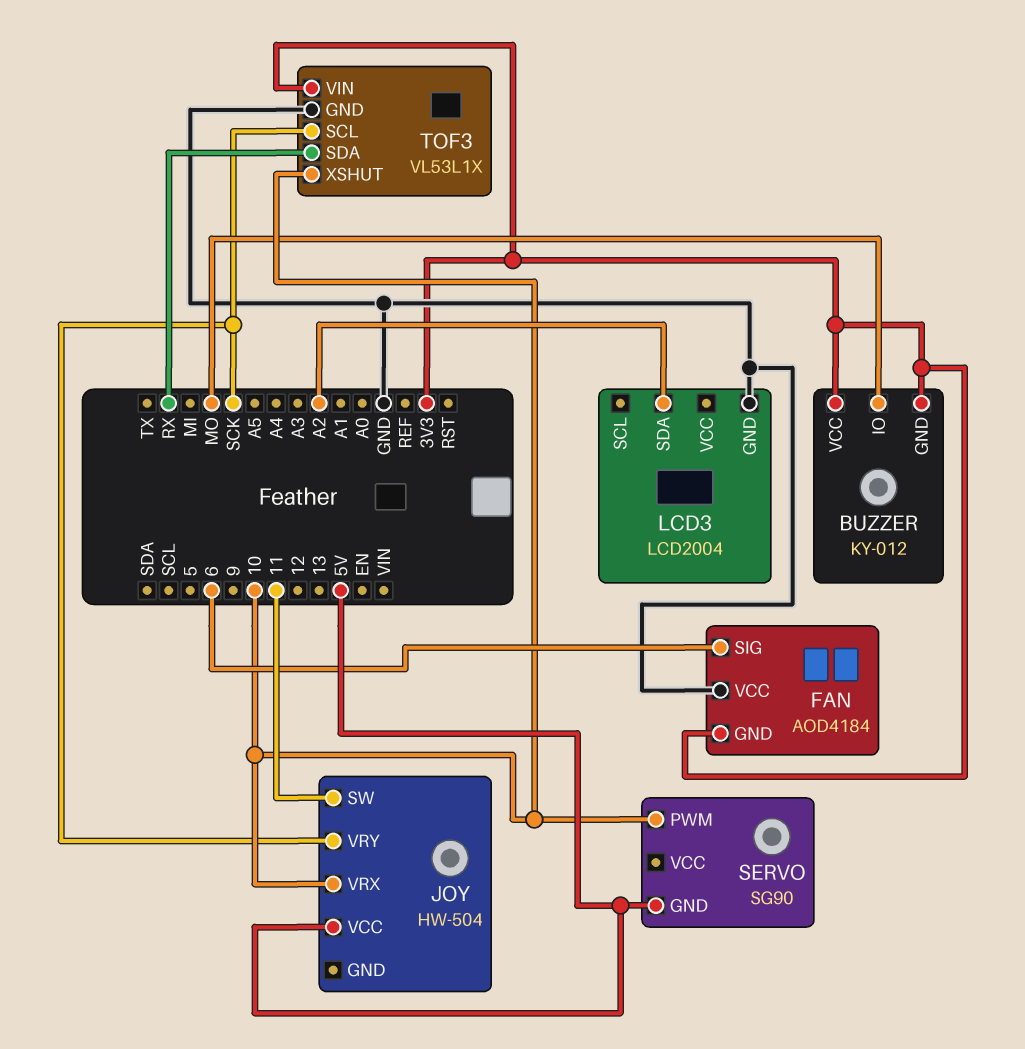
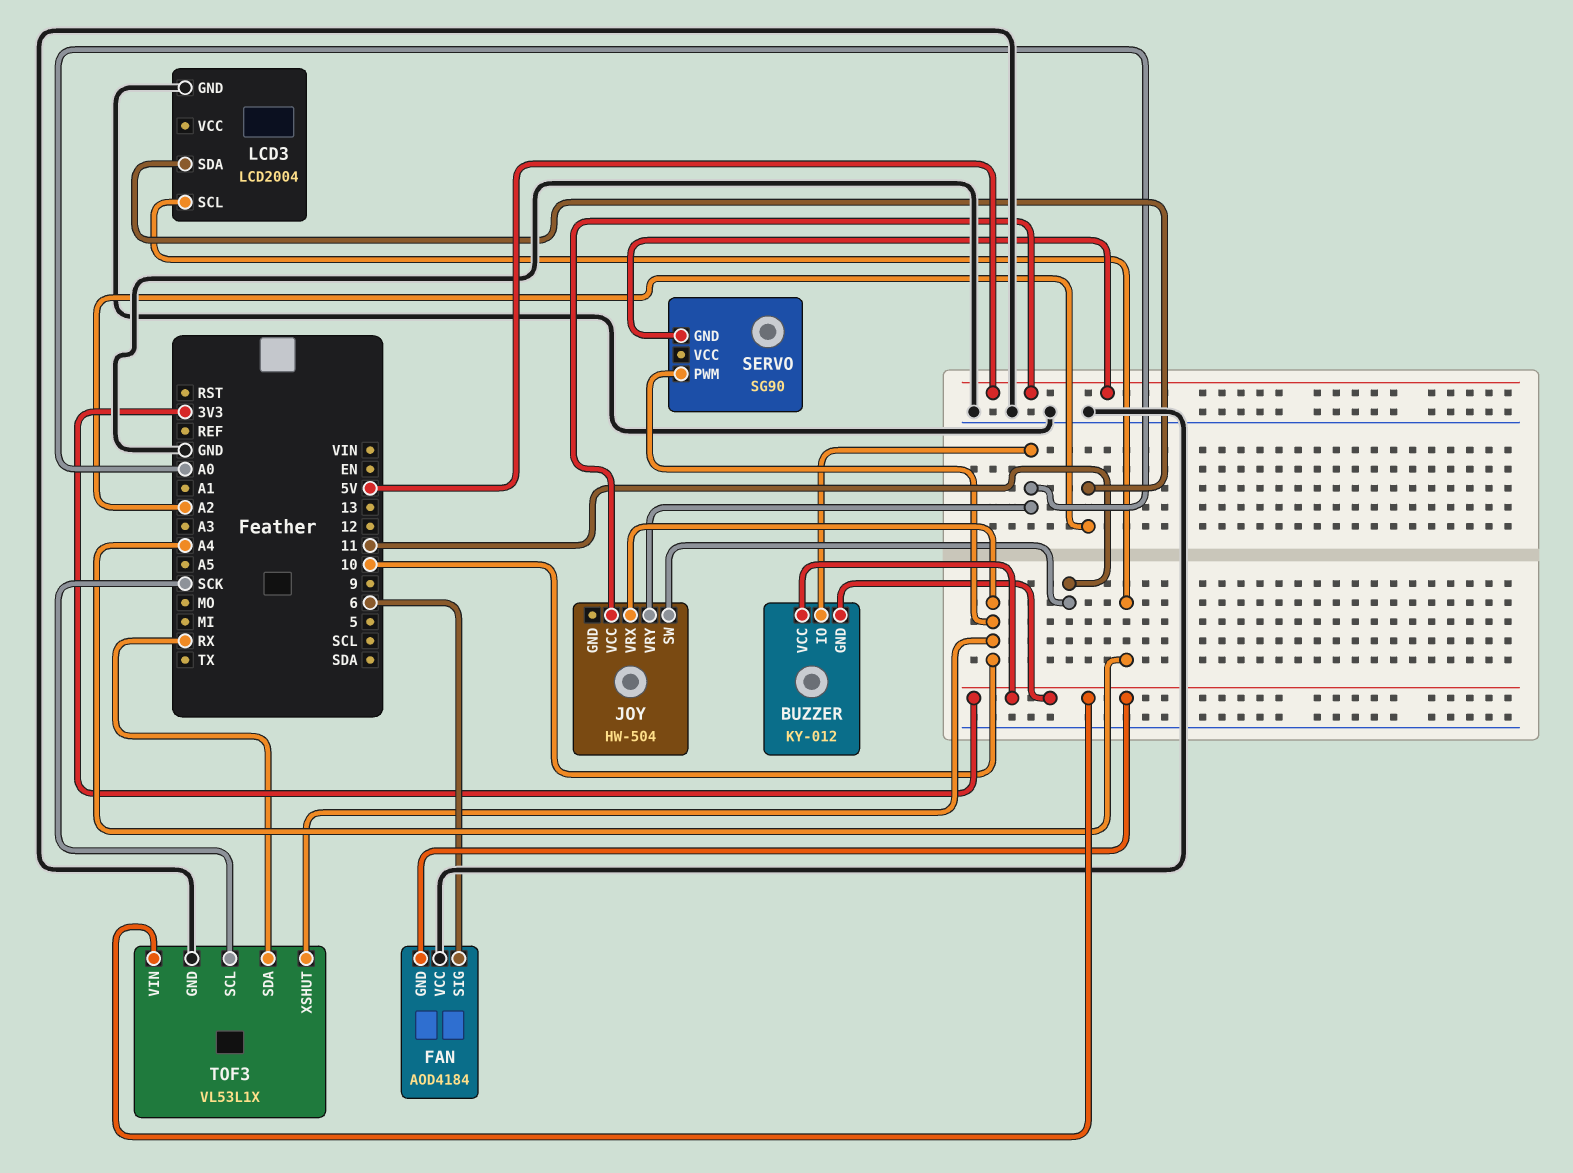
BUZZER pin IO: MO -> A0
JOY pin VRY: SCK -> A0
LCD3 pin SCL: none -> A4

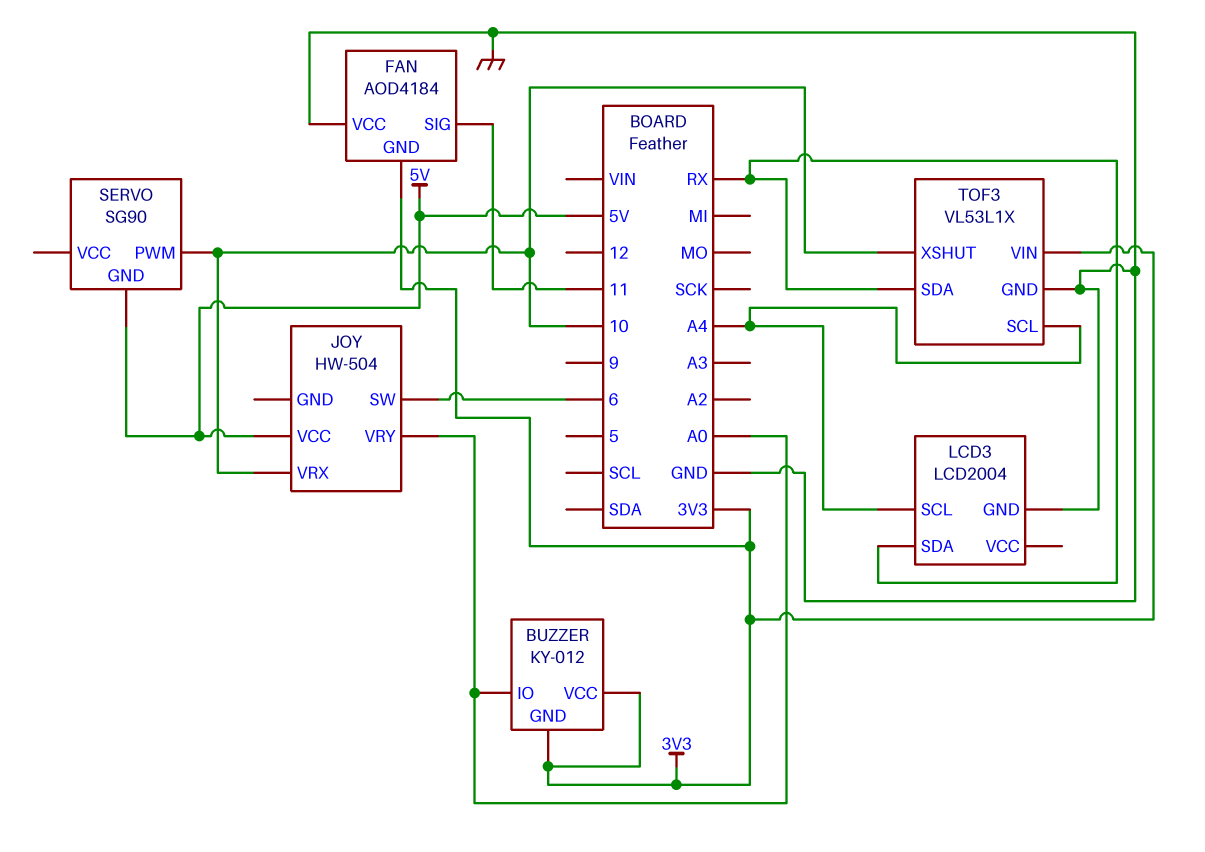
FAN pin SIG: 6 -> 11
JOY pin SW: 11 -> 6
LCD3 pin SDA: A2 -> RX
TOF3 pin SCL: SCK -> A4

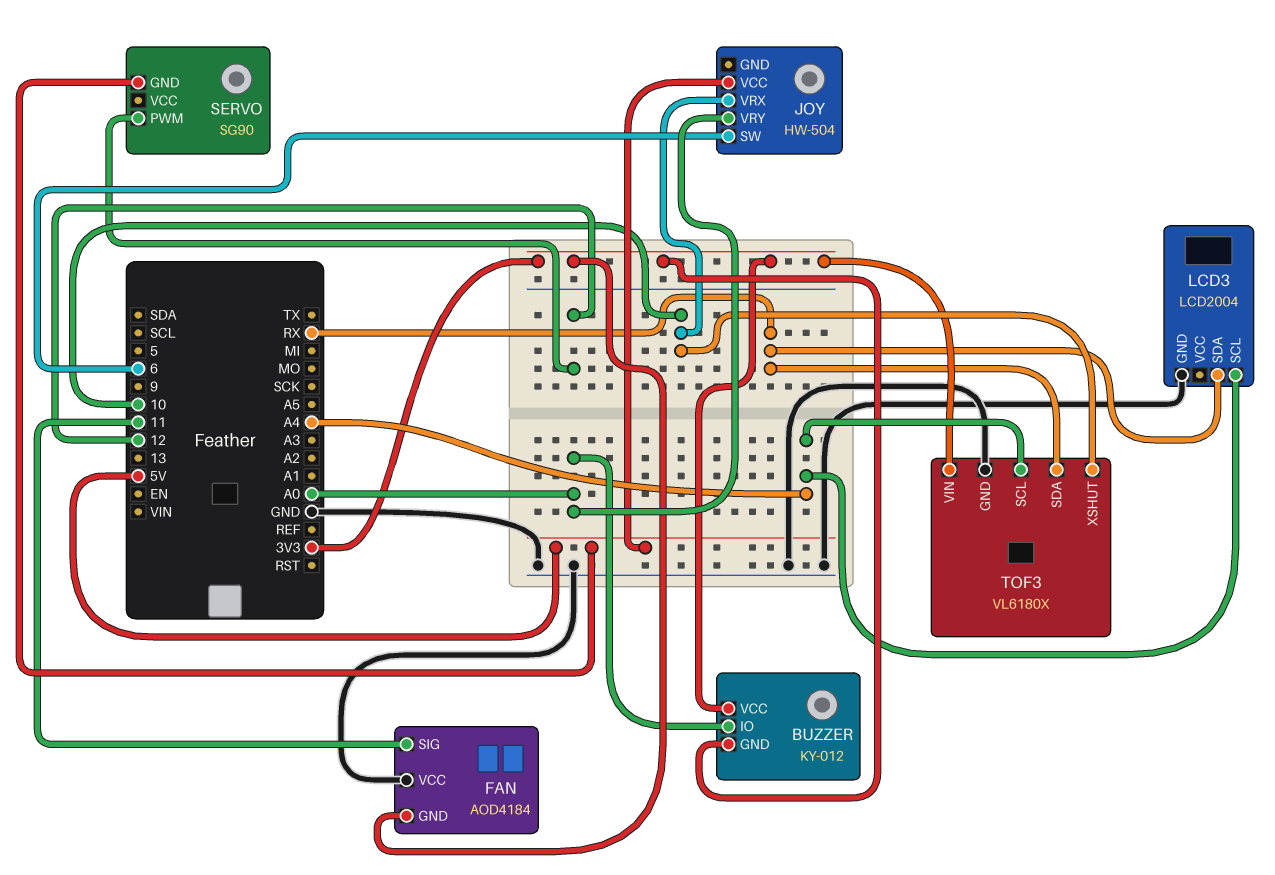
SERVO pin PWM: 10 -> 12
TOF3: VL53L1X -> VL6180X

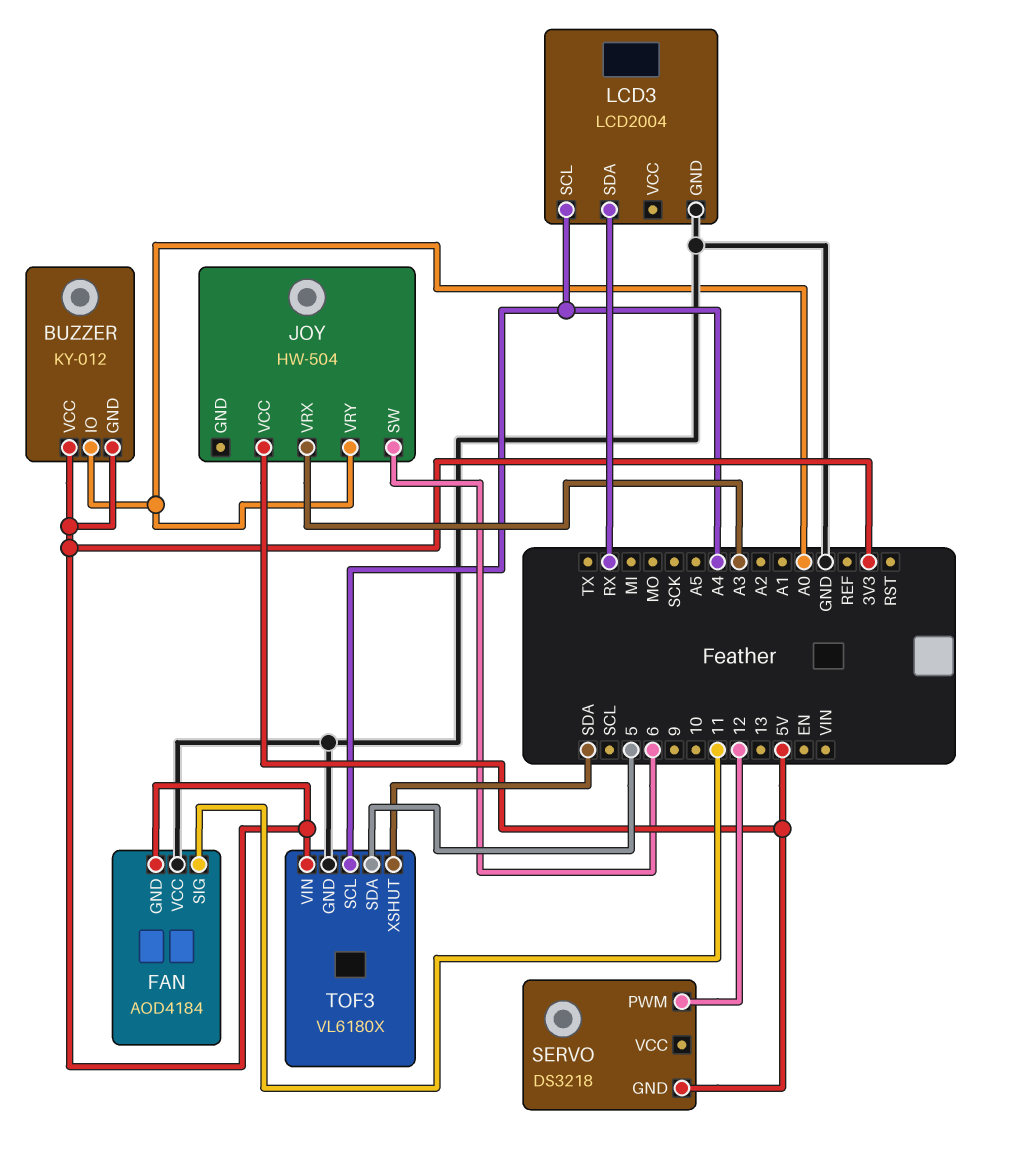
JOY pin VRX: 10 -> A3
SERVO: SG90 -> DS3218
TOF3 pin SDA: RX -> 5
TOF3 pin XSHUT: 10 -> SDA

